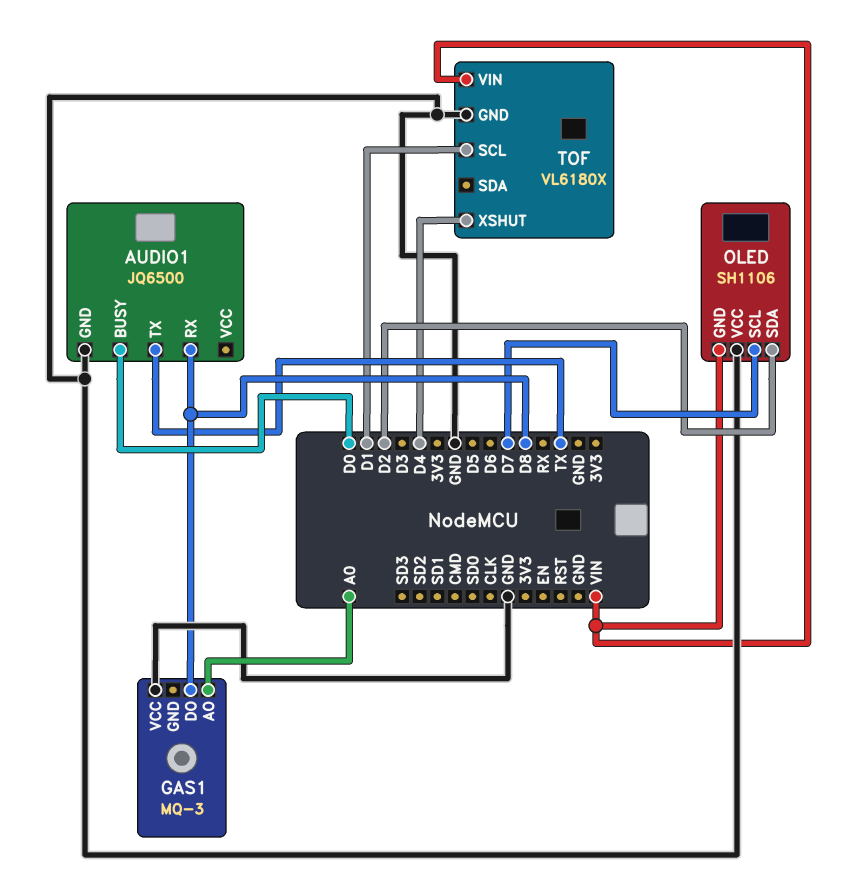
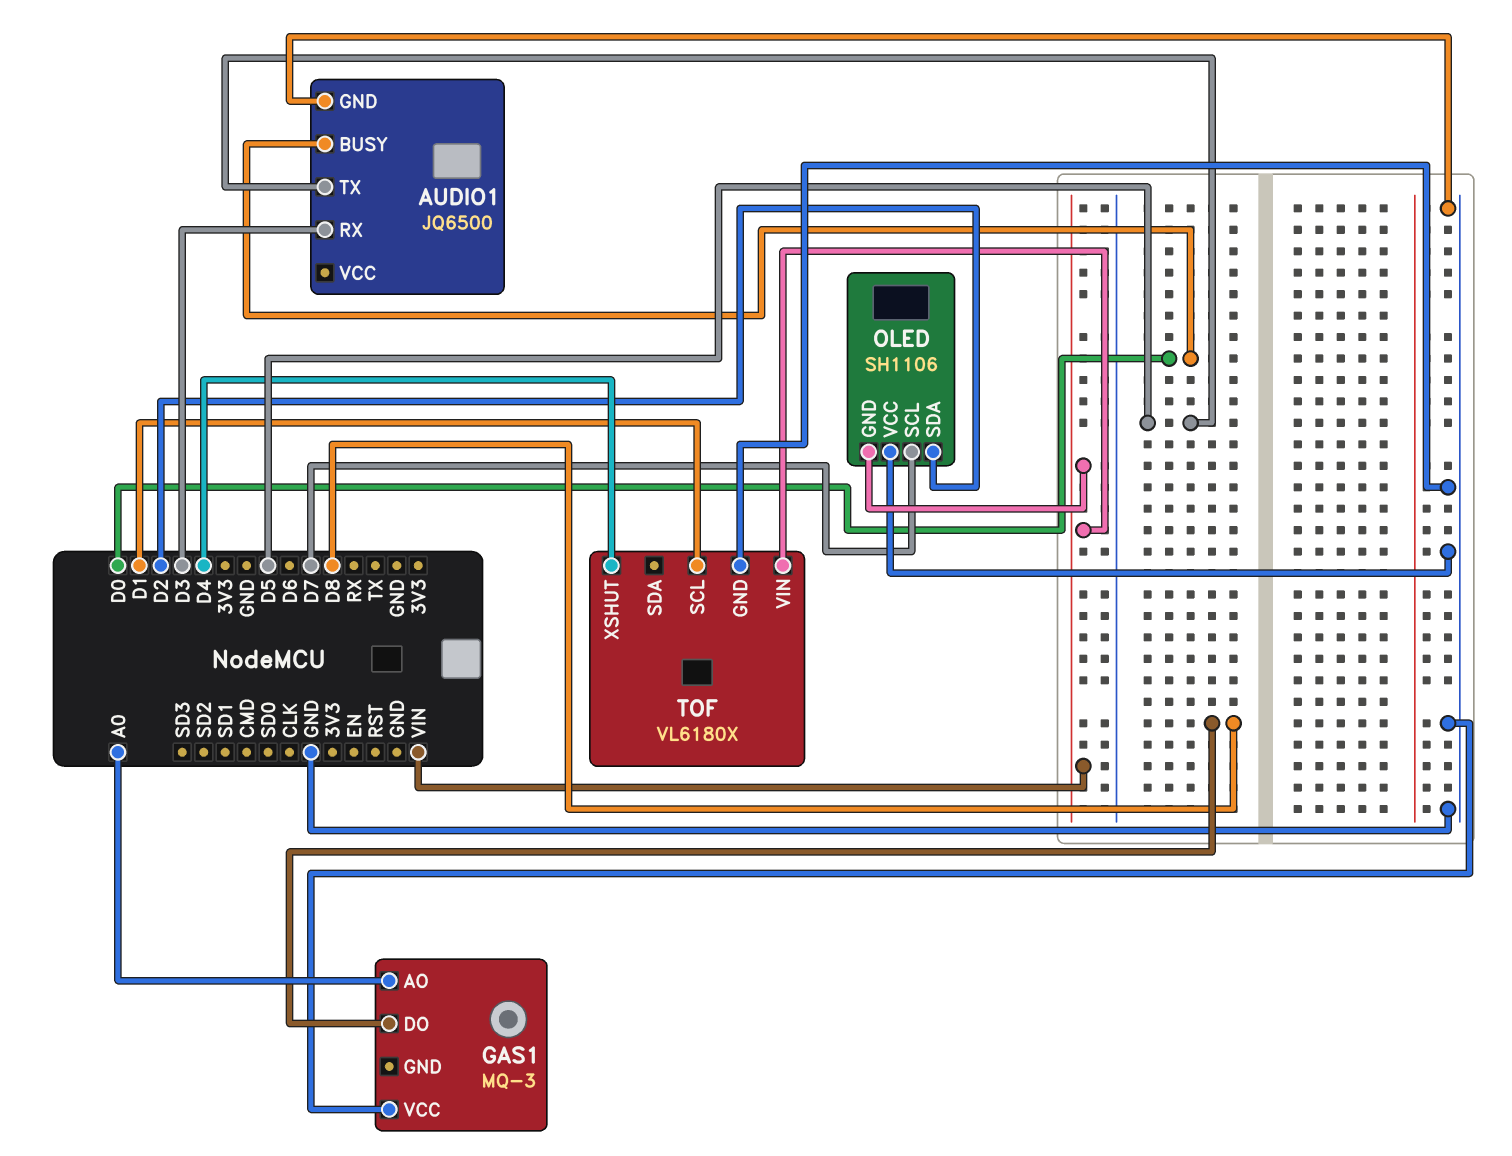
AUDIO1 pin RX: D8 -> D3
AUDIO1 pin TX: TX -> D5

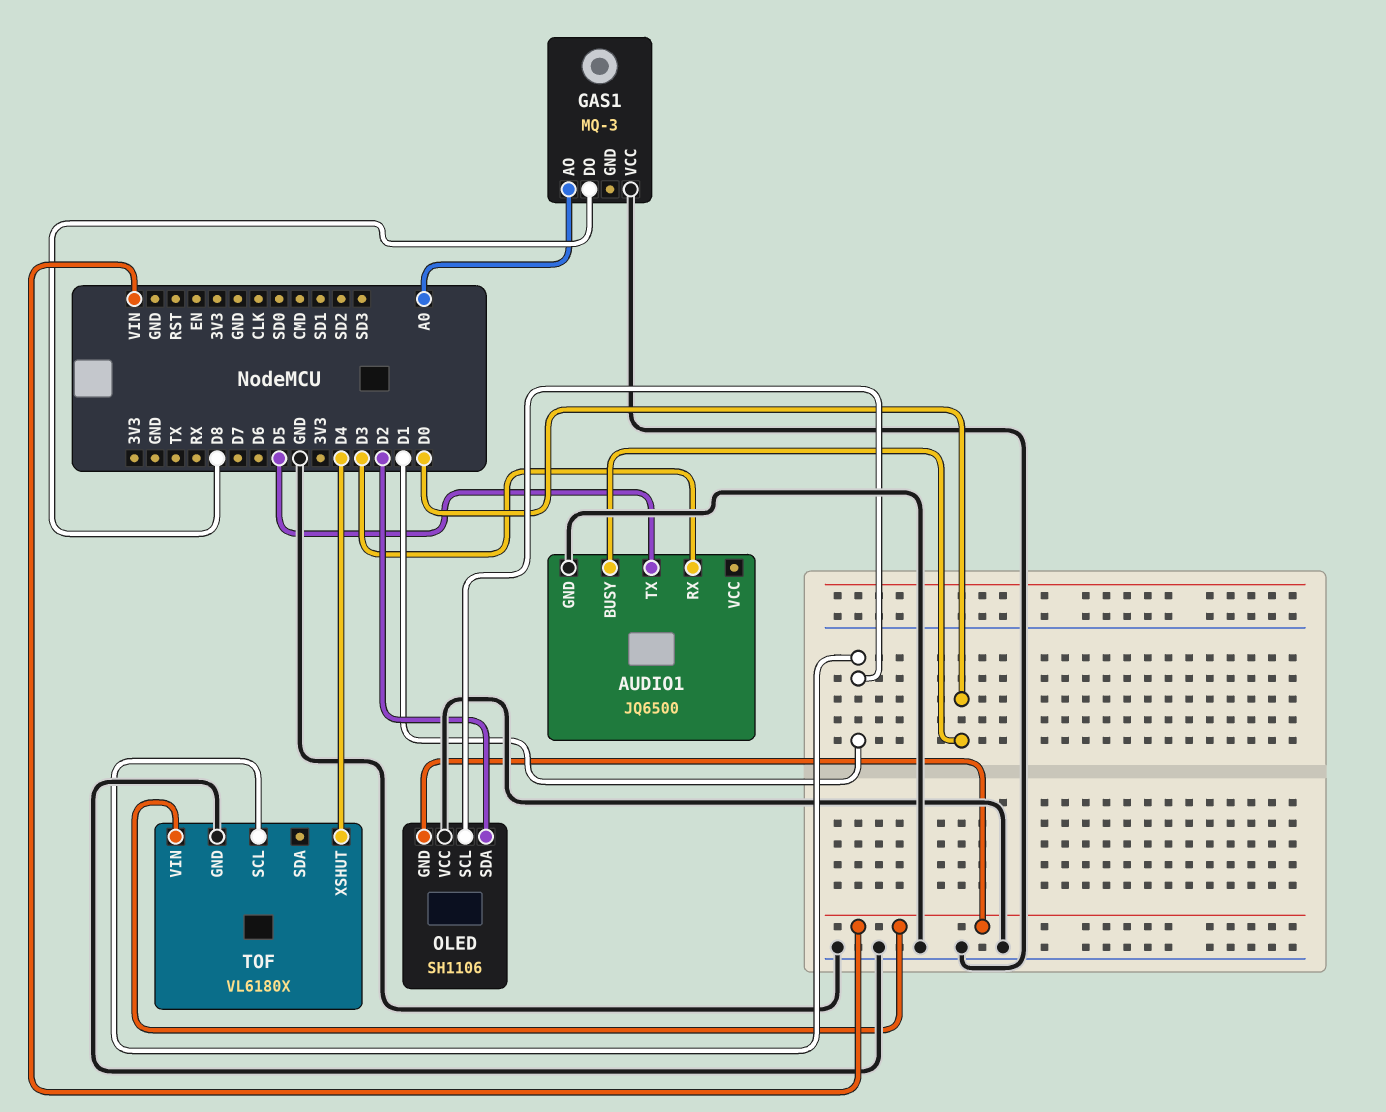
OLED pin SCL: D7 -> D1

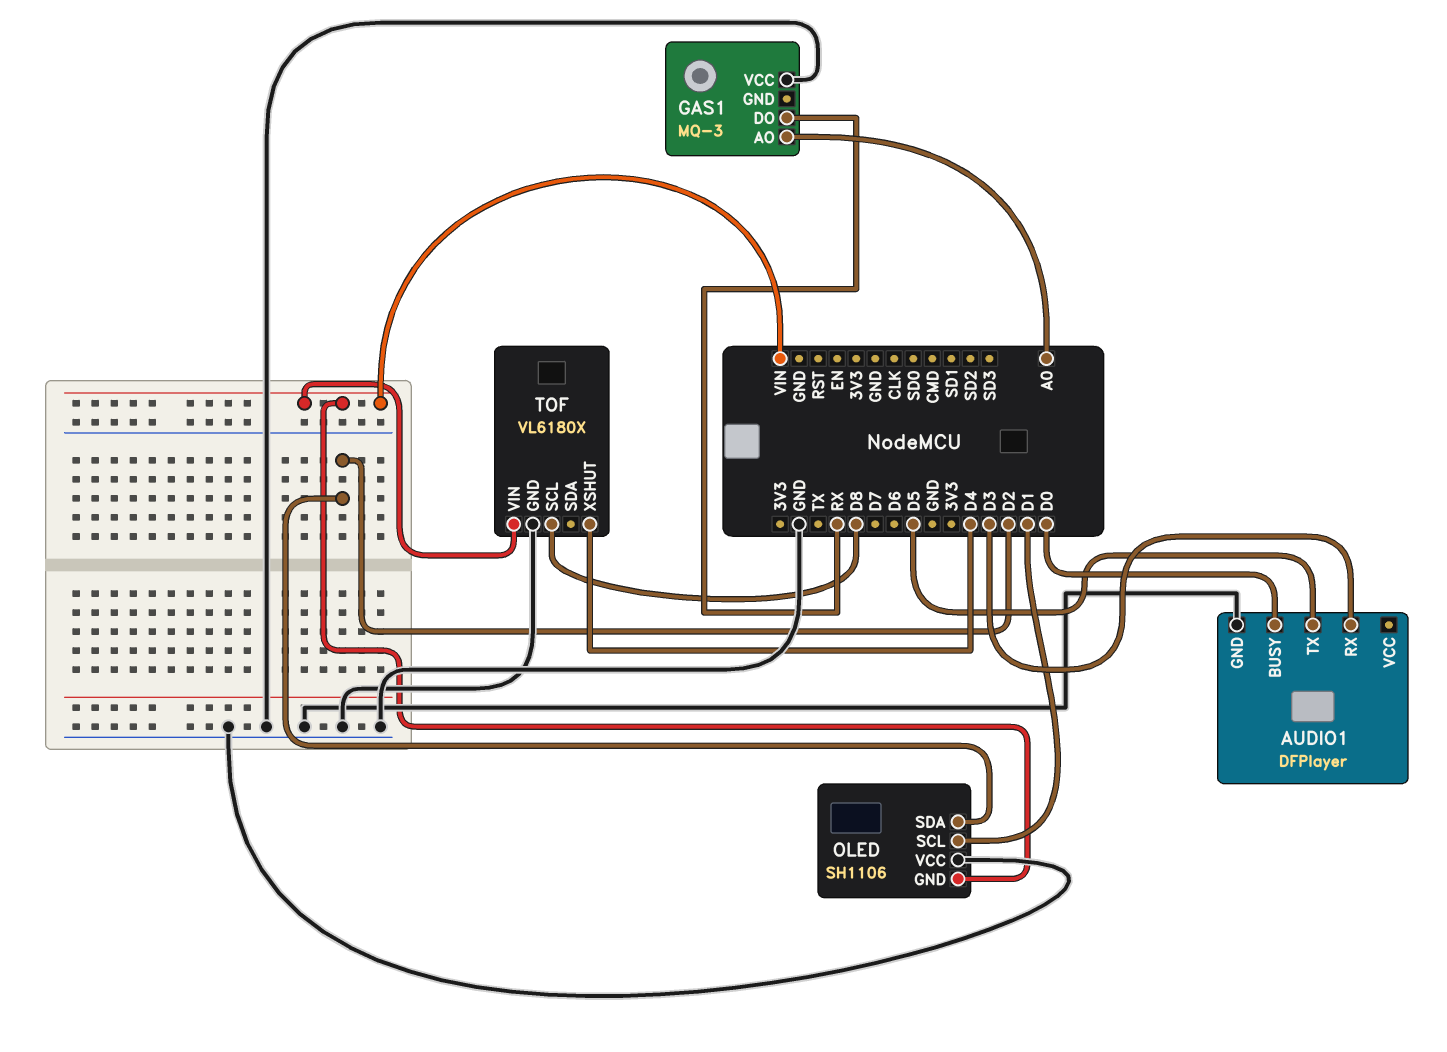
AUDIO1: JQ6500 -> DFPlayer
GAS1 pin DO: D8 -> RX
TOF pin SCL: D1 -> D8

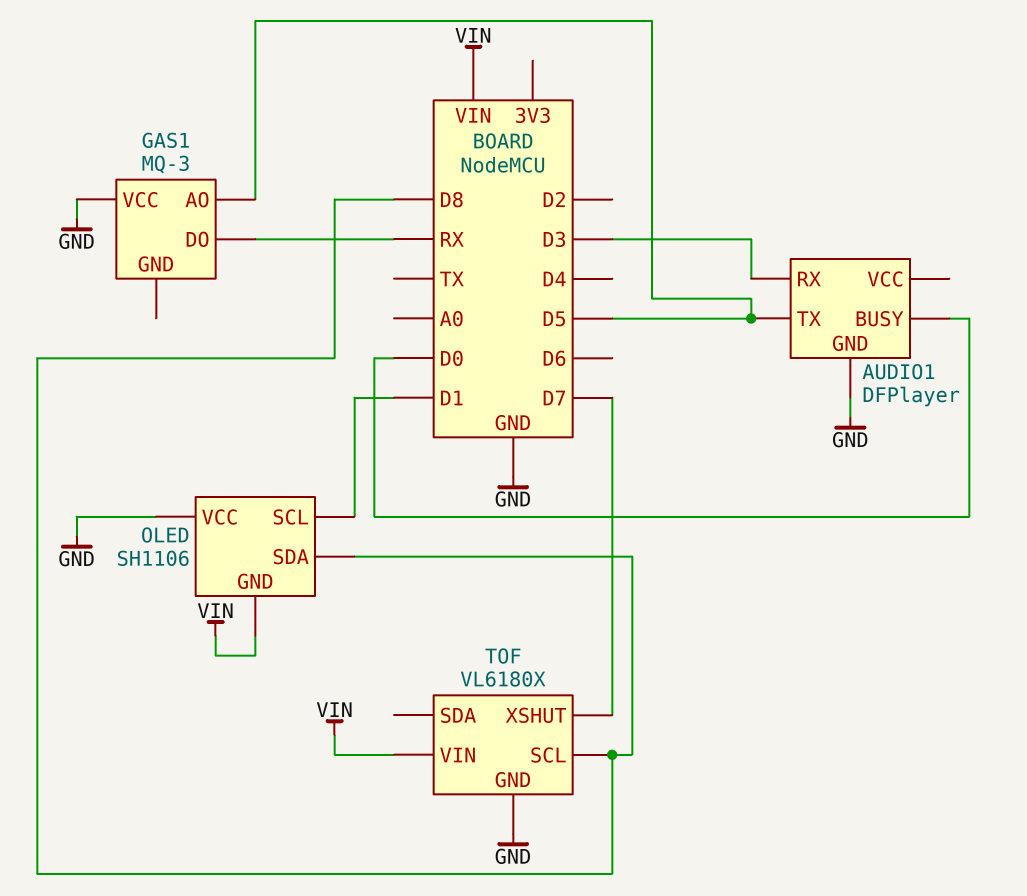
GAS1 pin AO: A0 -> D5
OLED pin SDA: D2 -> D8
TOF pin XSHUT: D4 -> D7

